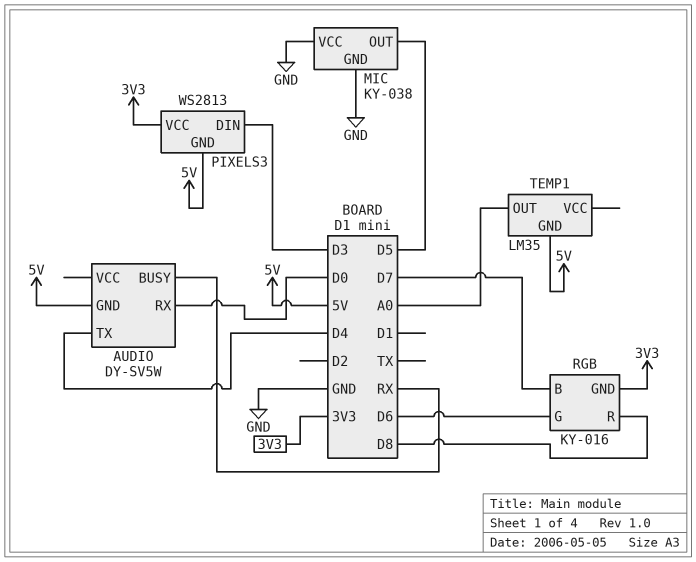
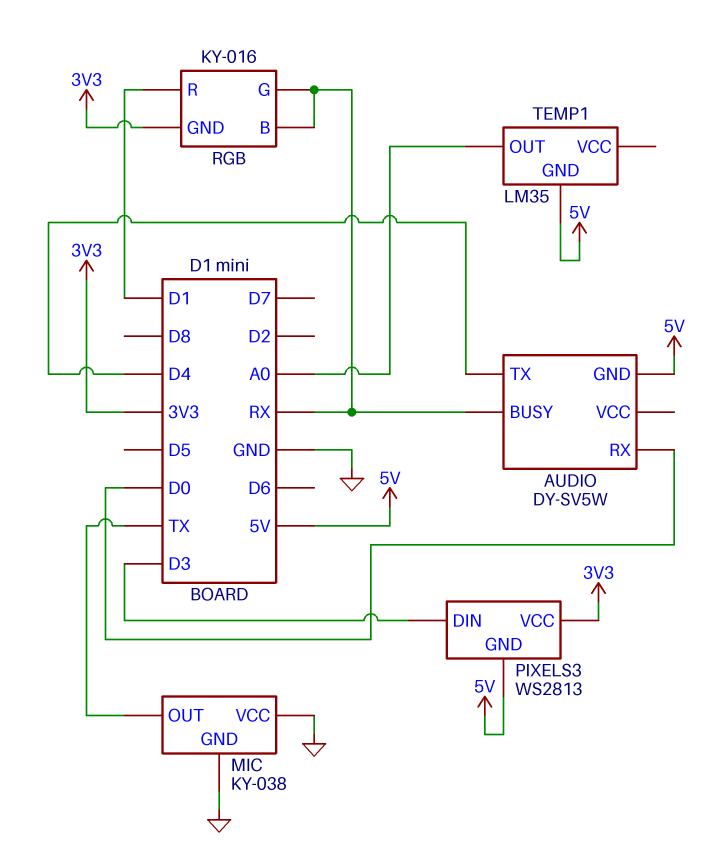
MIC pin OUT: D5 -> TX
RGB pin B: D7 -> RX
RGB pin G: D6 -> RX
RGB pin R: D8 -> D1

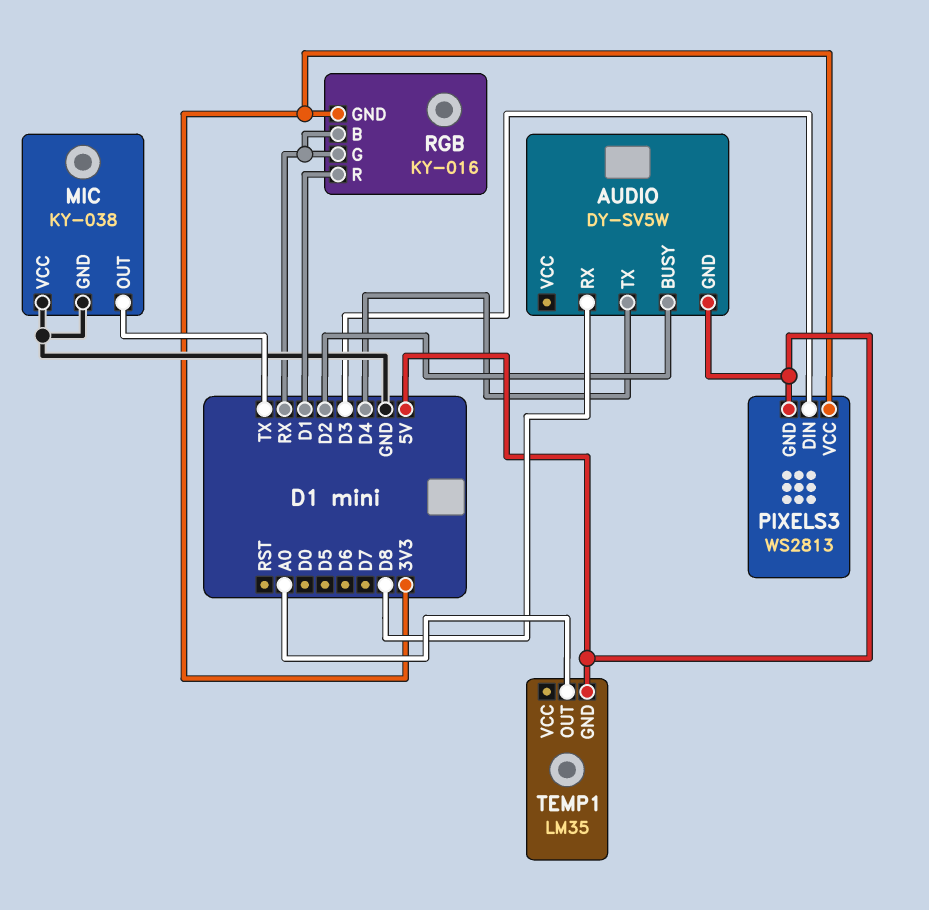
AUDIO pin BUSY: RX -> D2
AUDIO pin RX: D0 -> D8

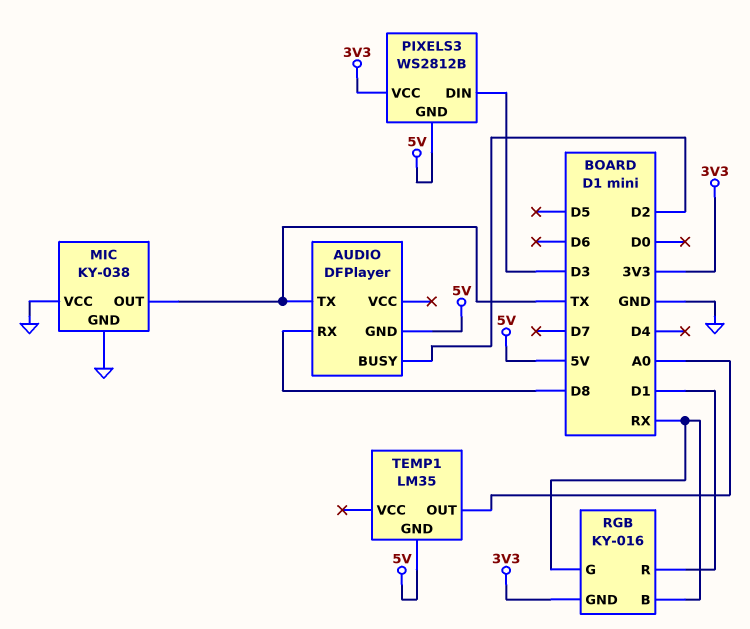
AUDIO: DY-SV5W -> DFPlayer
AUDIO pin TX: D4 -> TX
PIXELS3: WS2813 -> WS2812B

